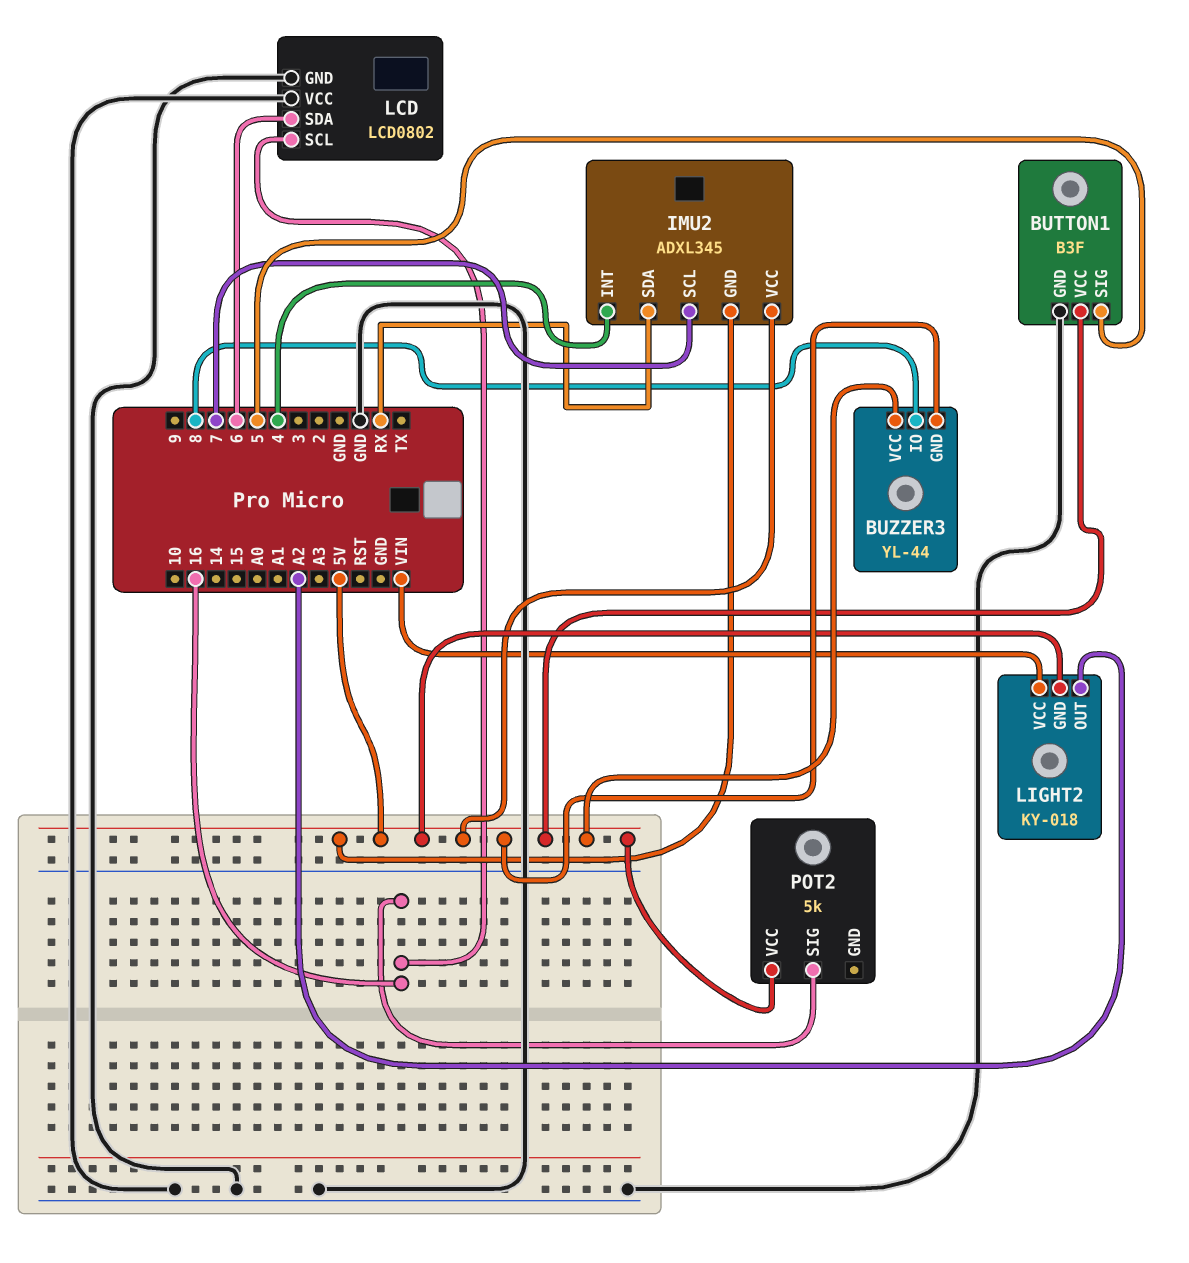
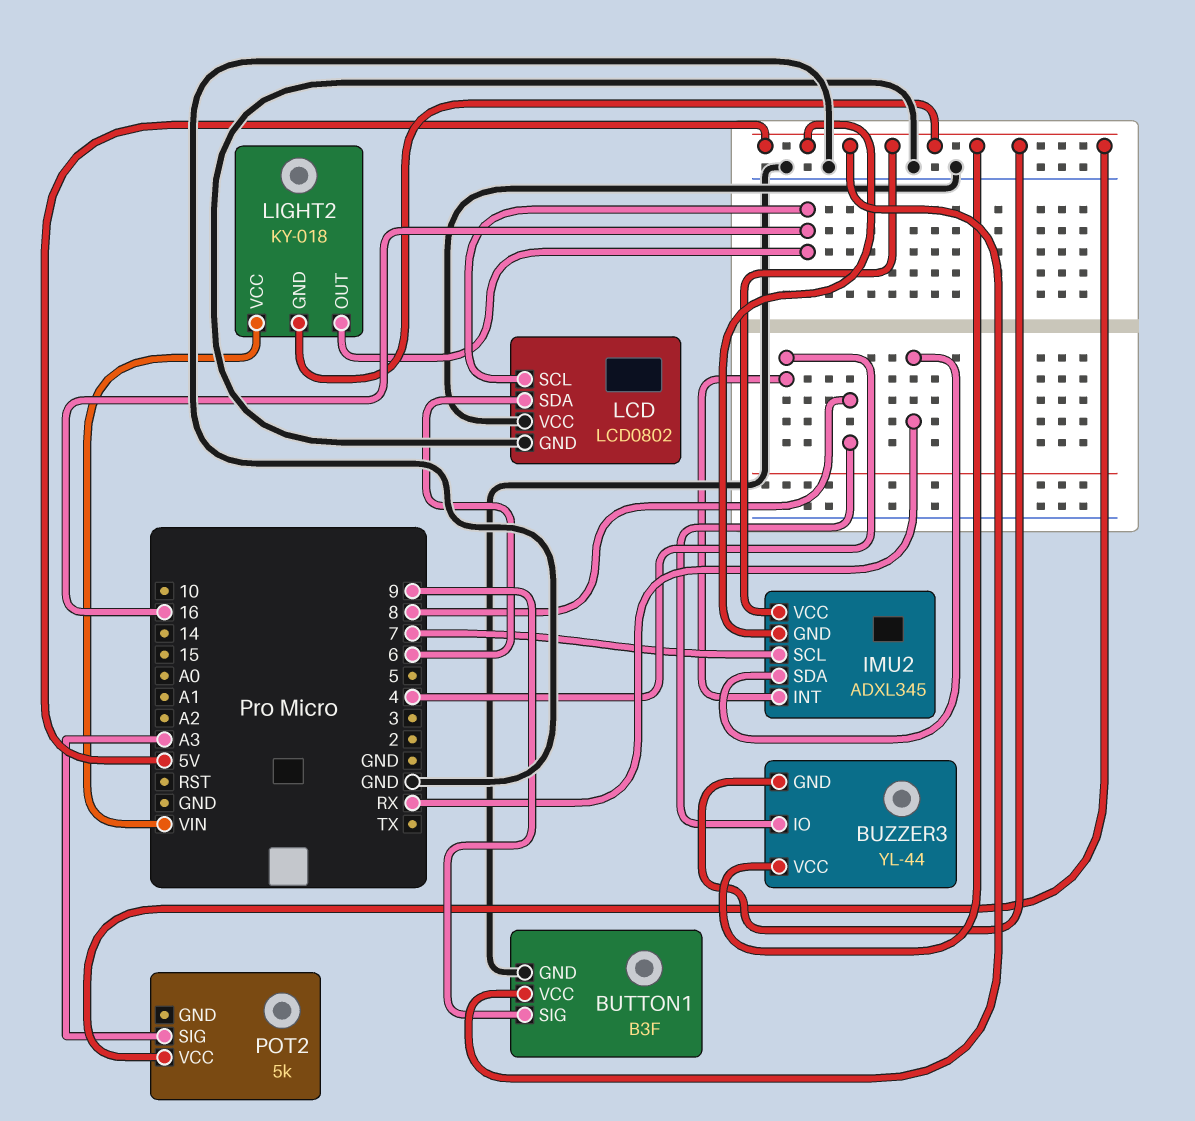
BUTTON1 pin SIG: 5 -> 9
LIGHT2 pin OUT: A2 -> 16
POT2 pin SIG: 16 -> A3

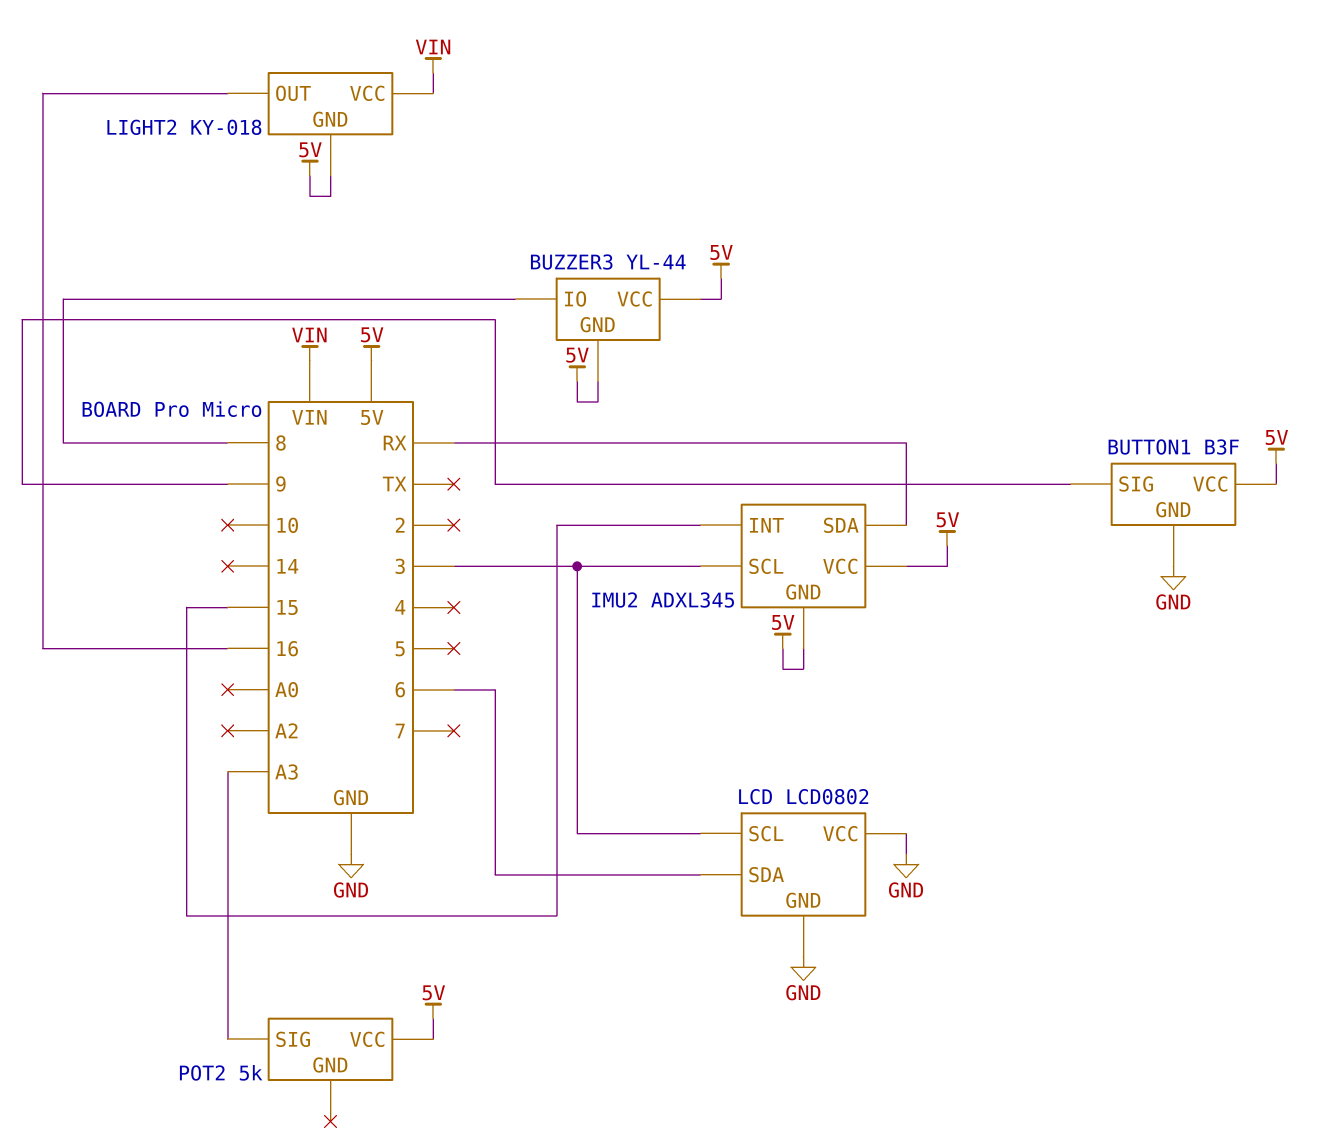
IMU2 pin INT: 4 -> 15
IMU2 pin SCL: 7 -> 3
LCD pin SCL: 16 -> 3

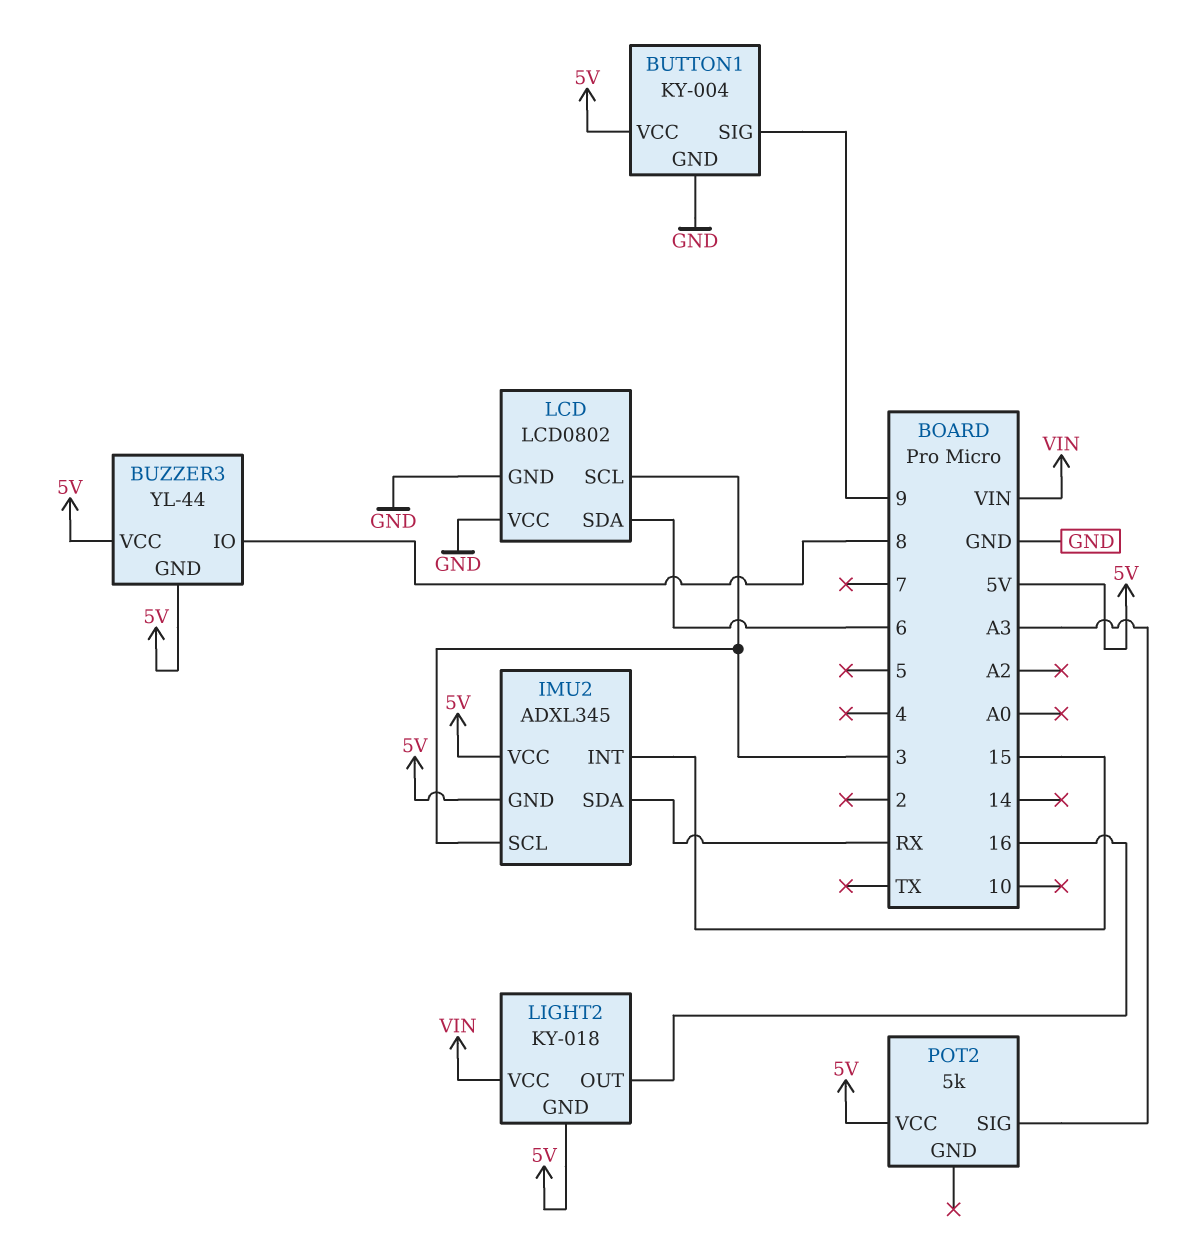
BUTTON1: B3F -> KY-004

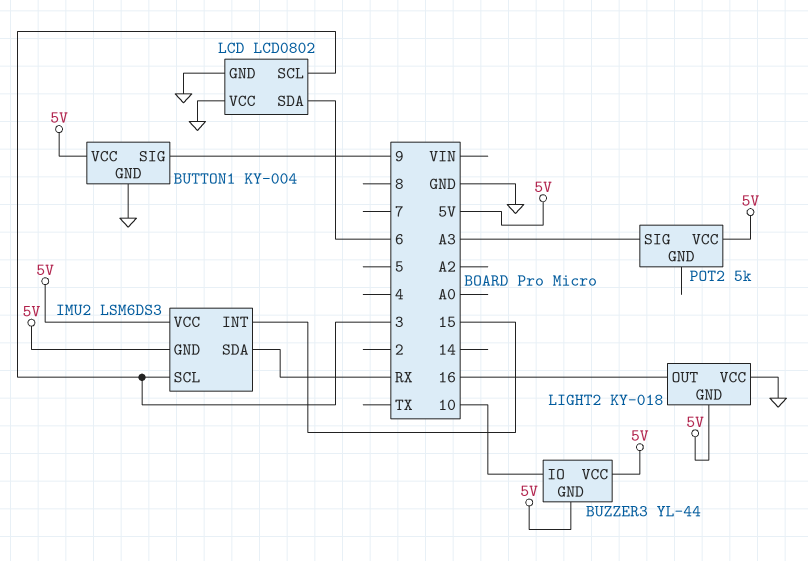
BUZZER3 pin IO: 8 -> 10
IMU2: ADXL345 -> LSM6DS3
LIGHT2 pin VCC: VIN -> GND

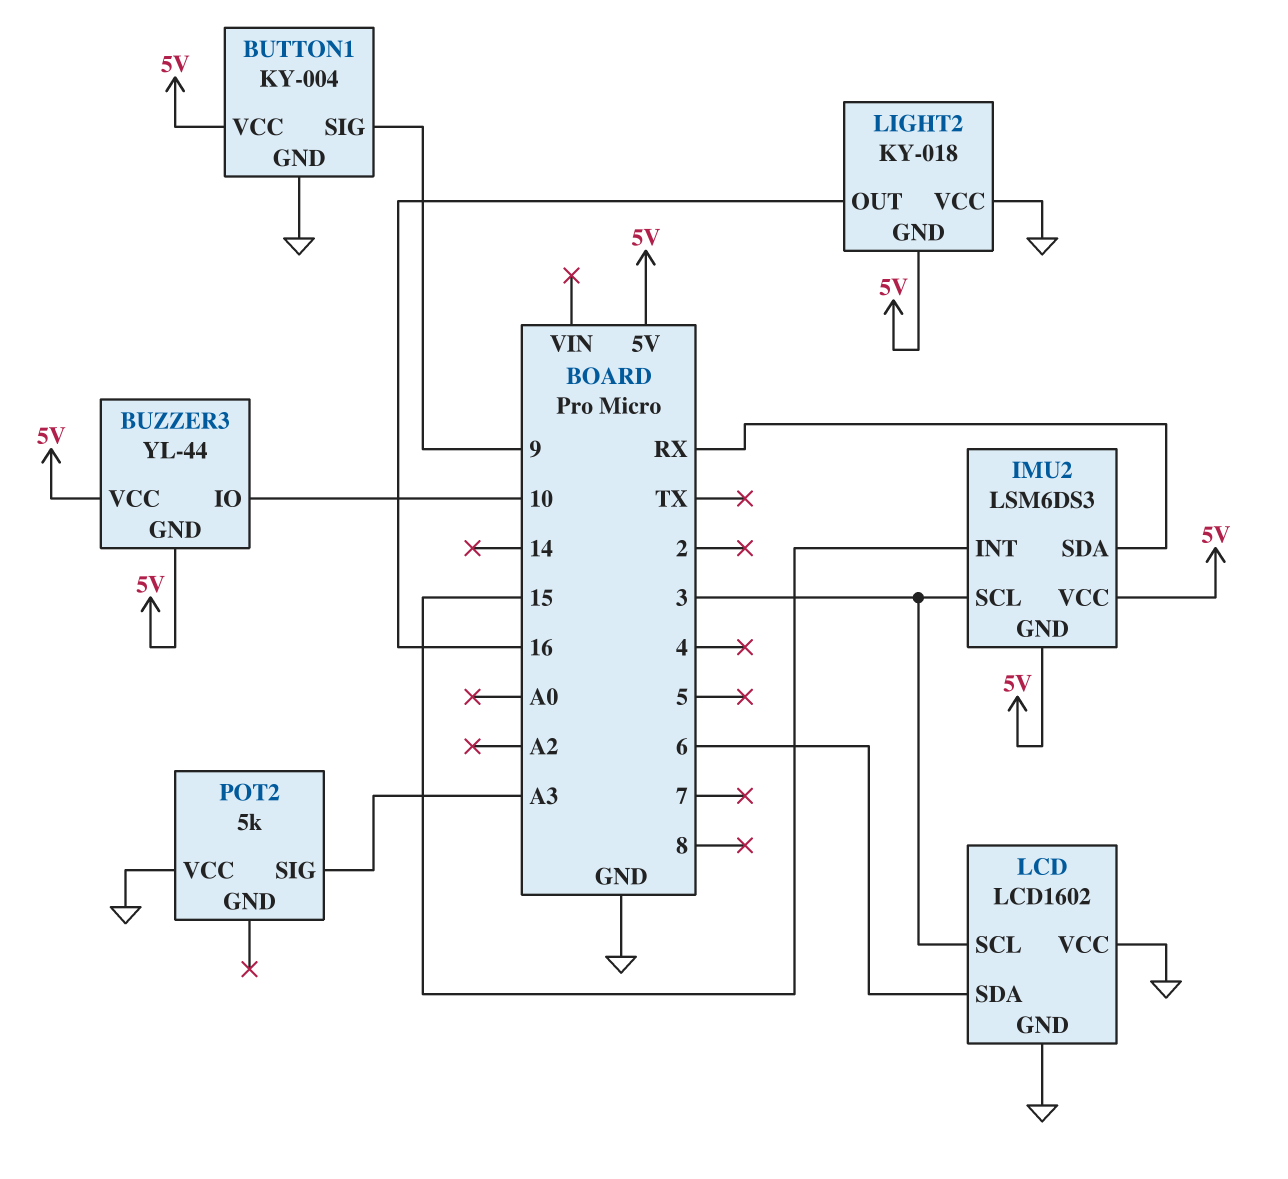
LCD: LCD0802 -> LCD1602
POT2 pin VCC: 5V -> GND

